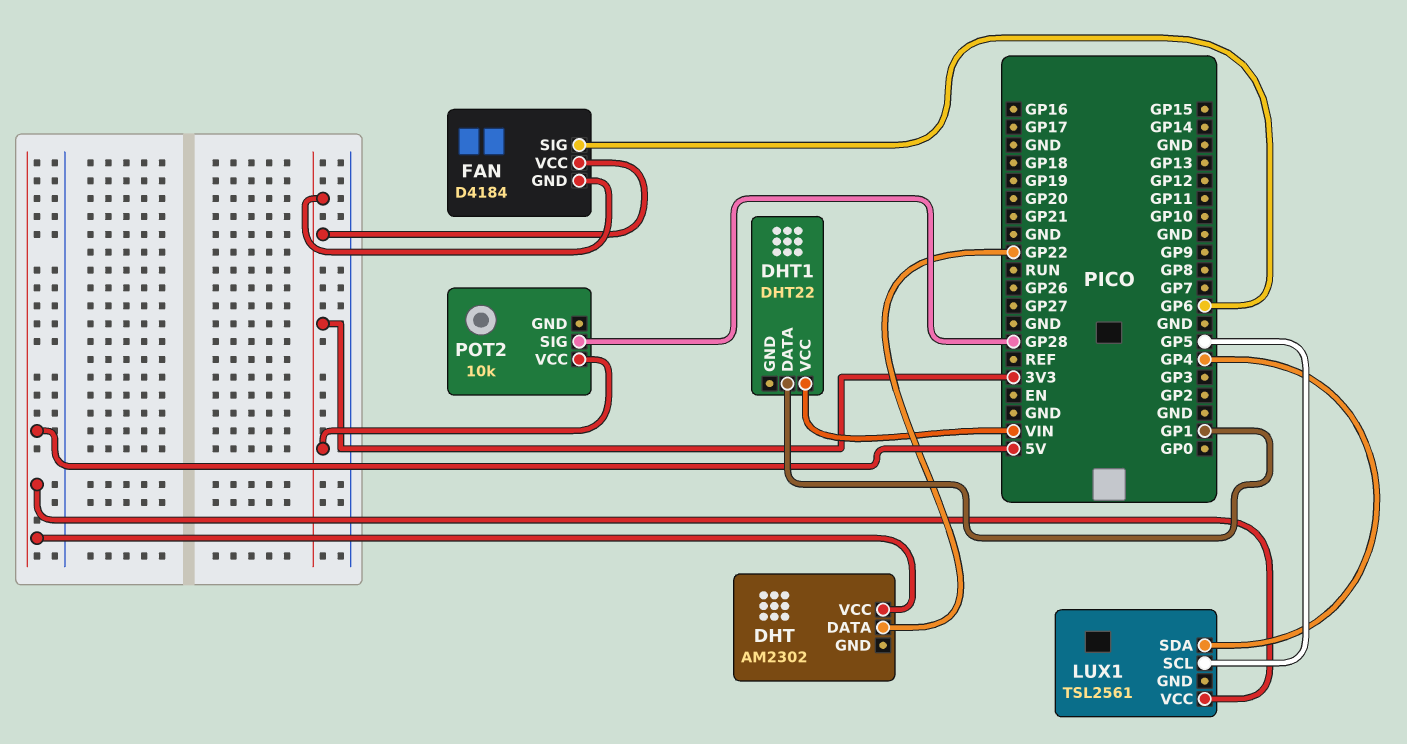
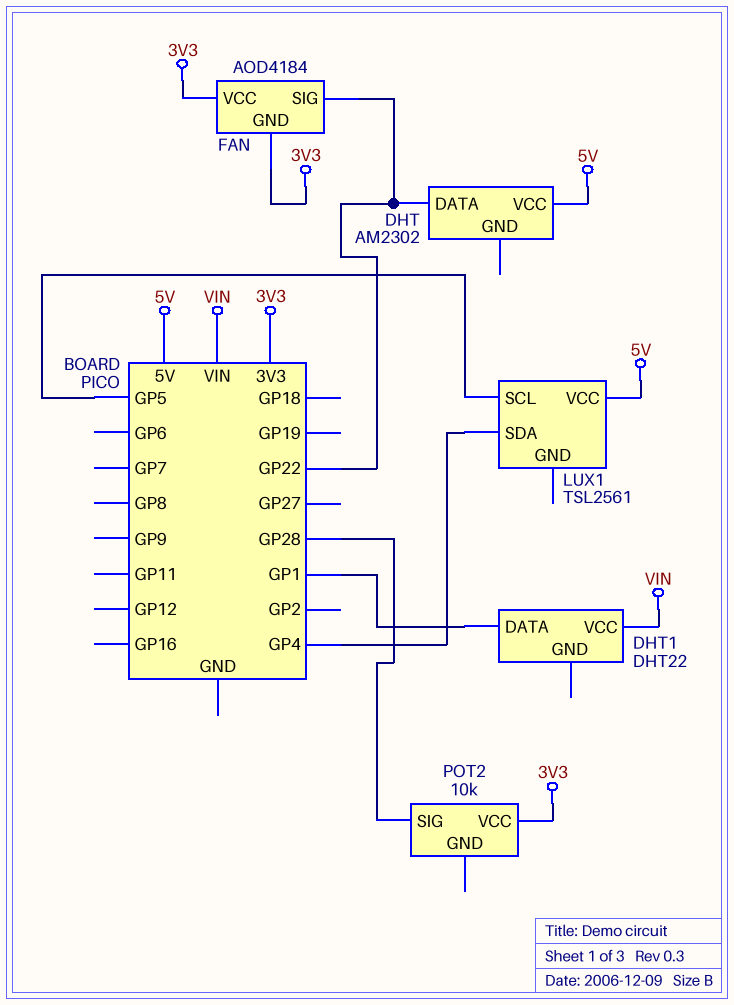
FAN: D4184 -> AOD4184
FAN pin SIG: GP6 -> GP22

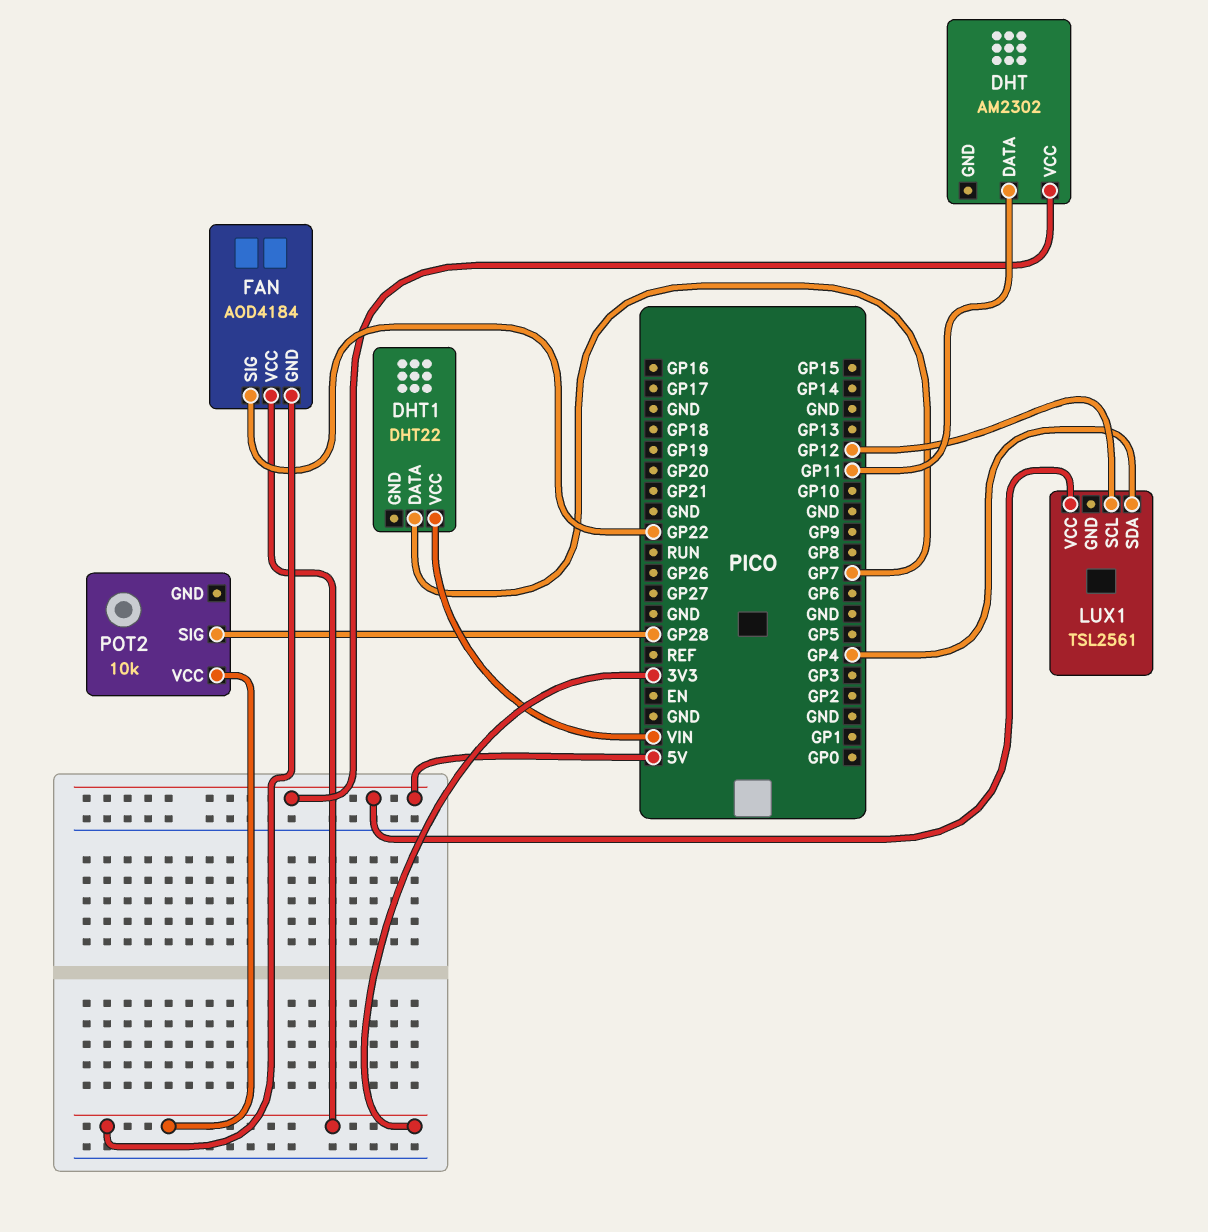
DHT pin DATA: GP22 -> GP11
DHT1 pin DATA: GP1 -> GP7
LUX1 pin SCL: GP5 -> GP12

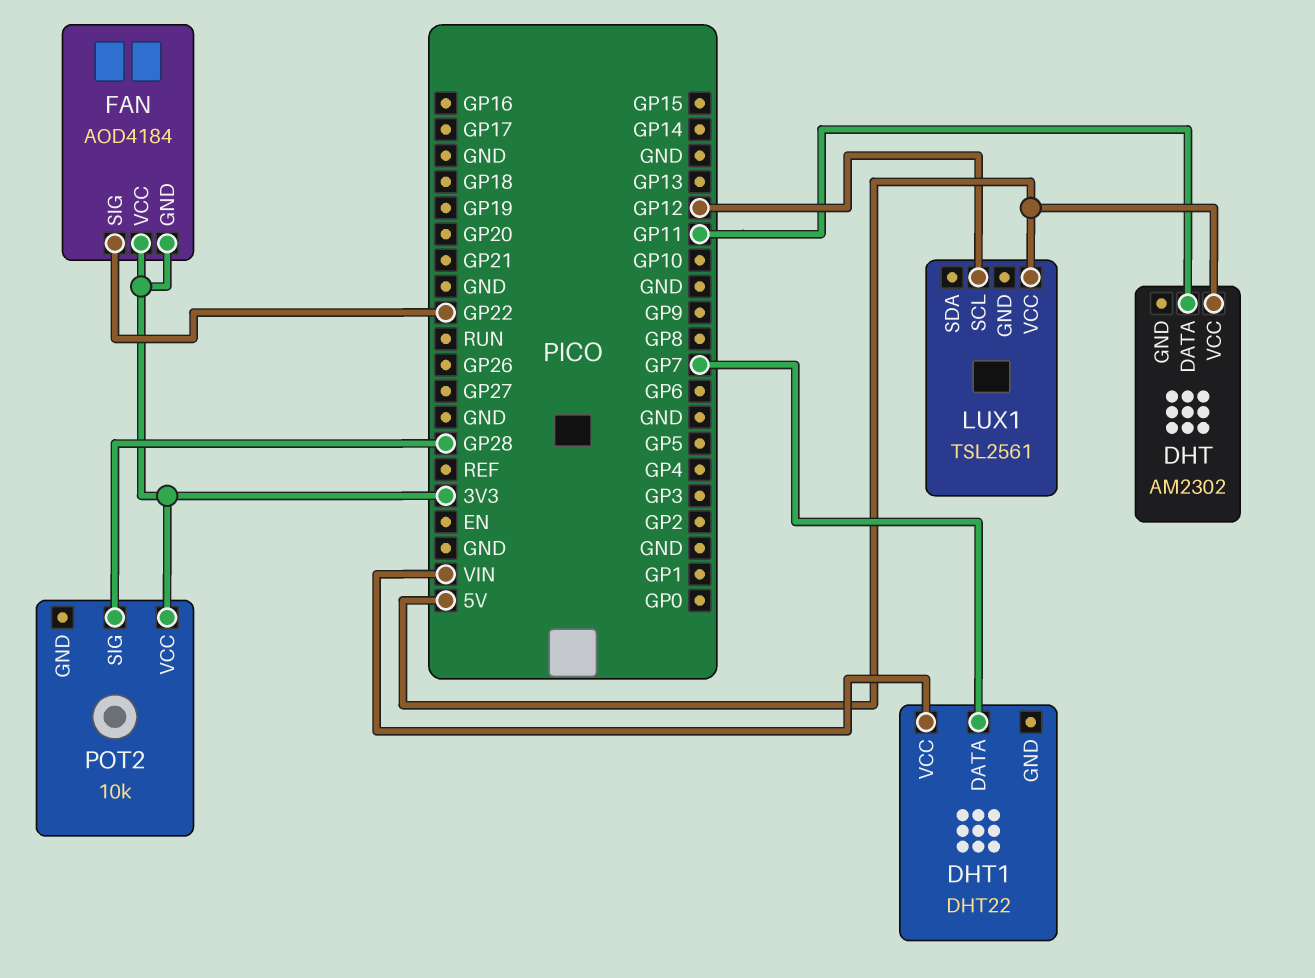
LUX1 pin SDA: GP4 -> none

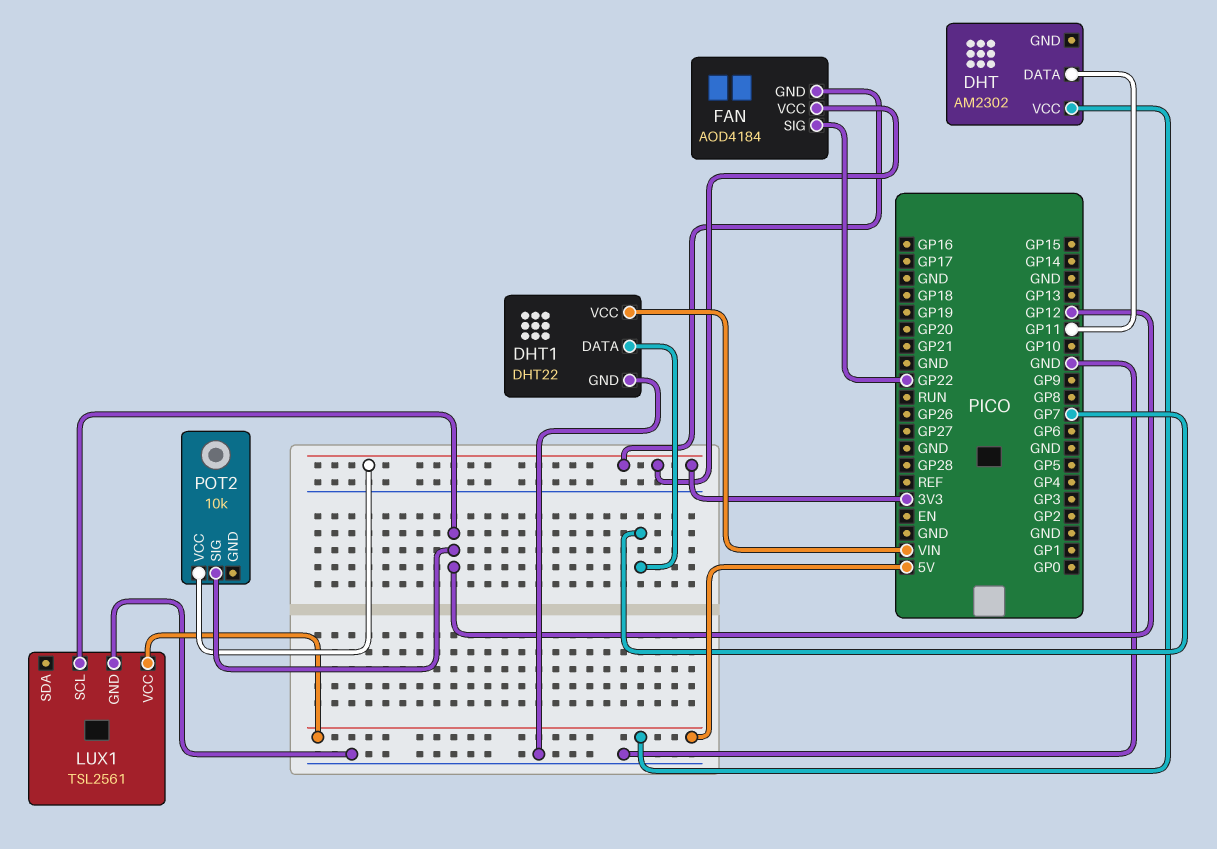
DHT1 pin GND: none -> GND
LUX1 pin GND: none -> GND
POT2 pin SIG: GP28 -> GP12

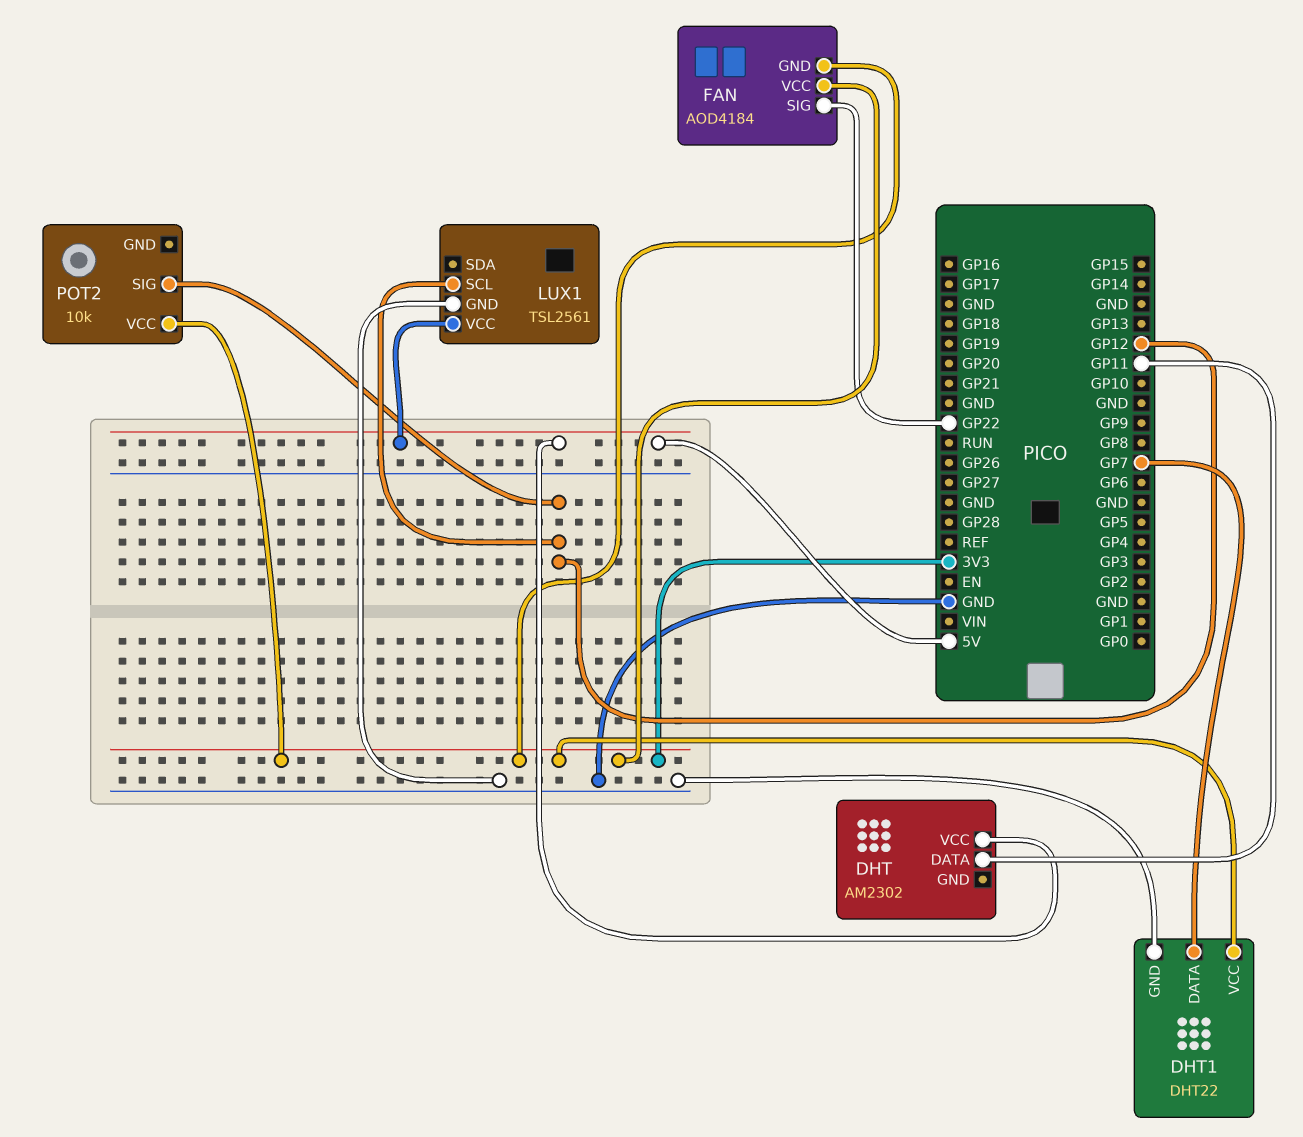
DHT1 pin VCC: VIN -> 3V3

